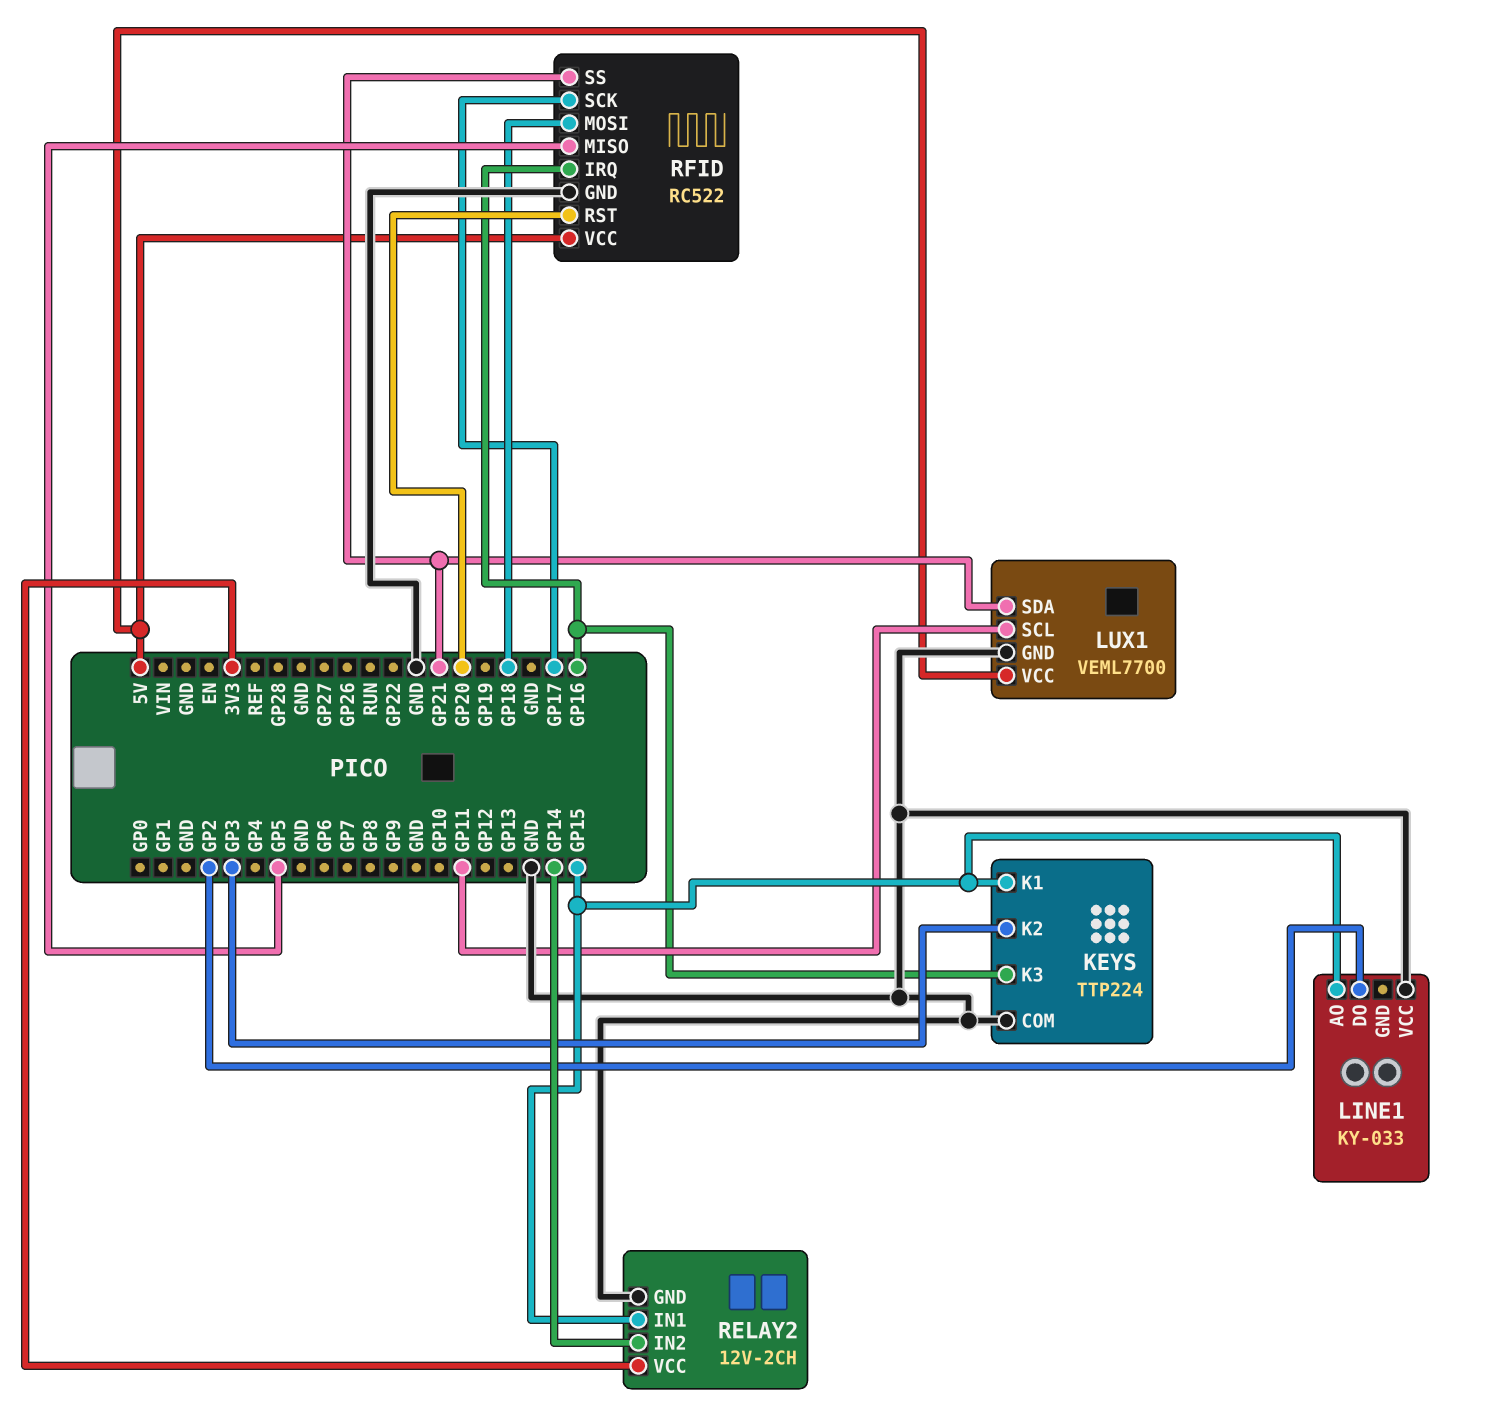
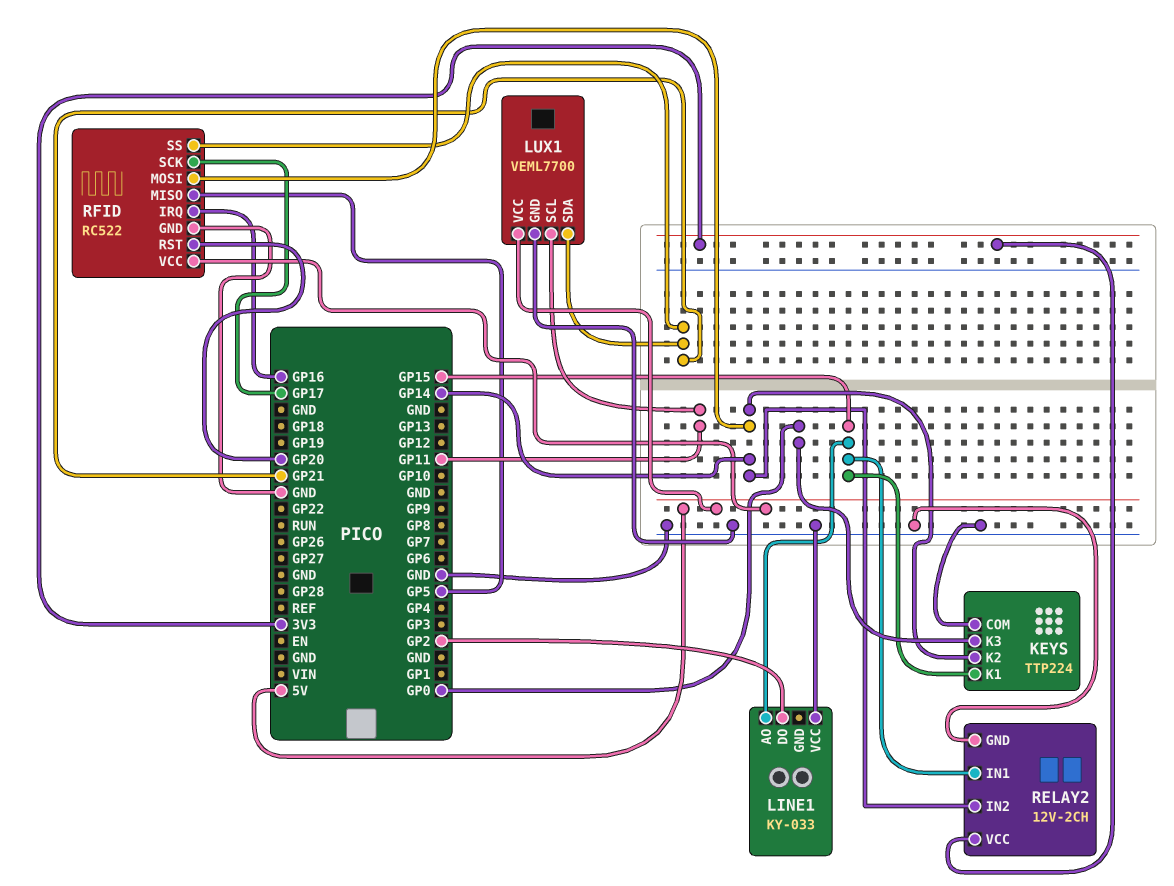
KEYS pin K2: GP3 -> GP14
KEYS pin K3: GP16 -> GP0
RFID pin MOSI: GP18 -> GP14

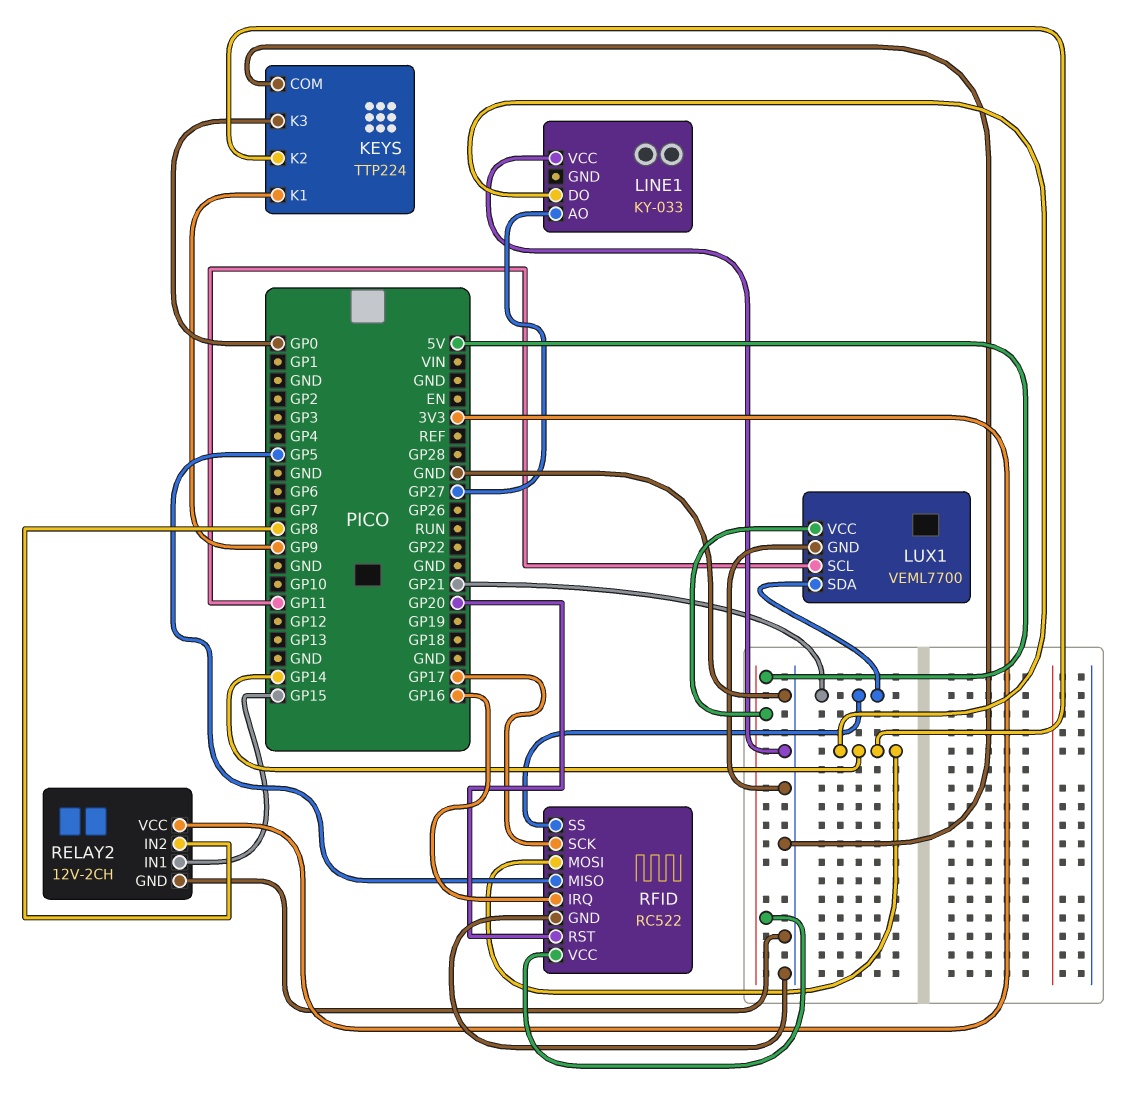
KEYS pin K1: GP15 -> GP9
LINE1 pin AO: GP15 -> GP27
LINE1 pin DO: GP2 -> GP14
RELAY2 pin IN2: GP14 -> GP8

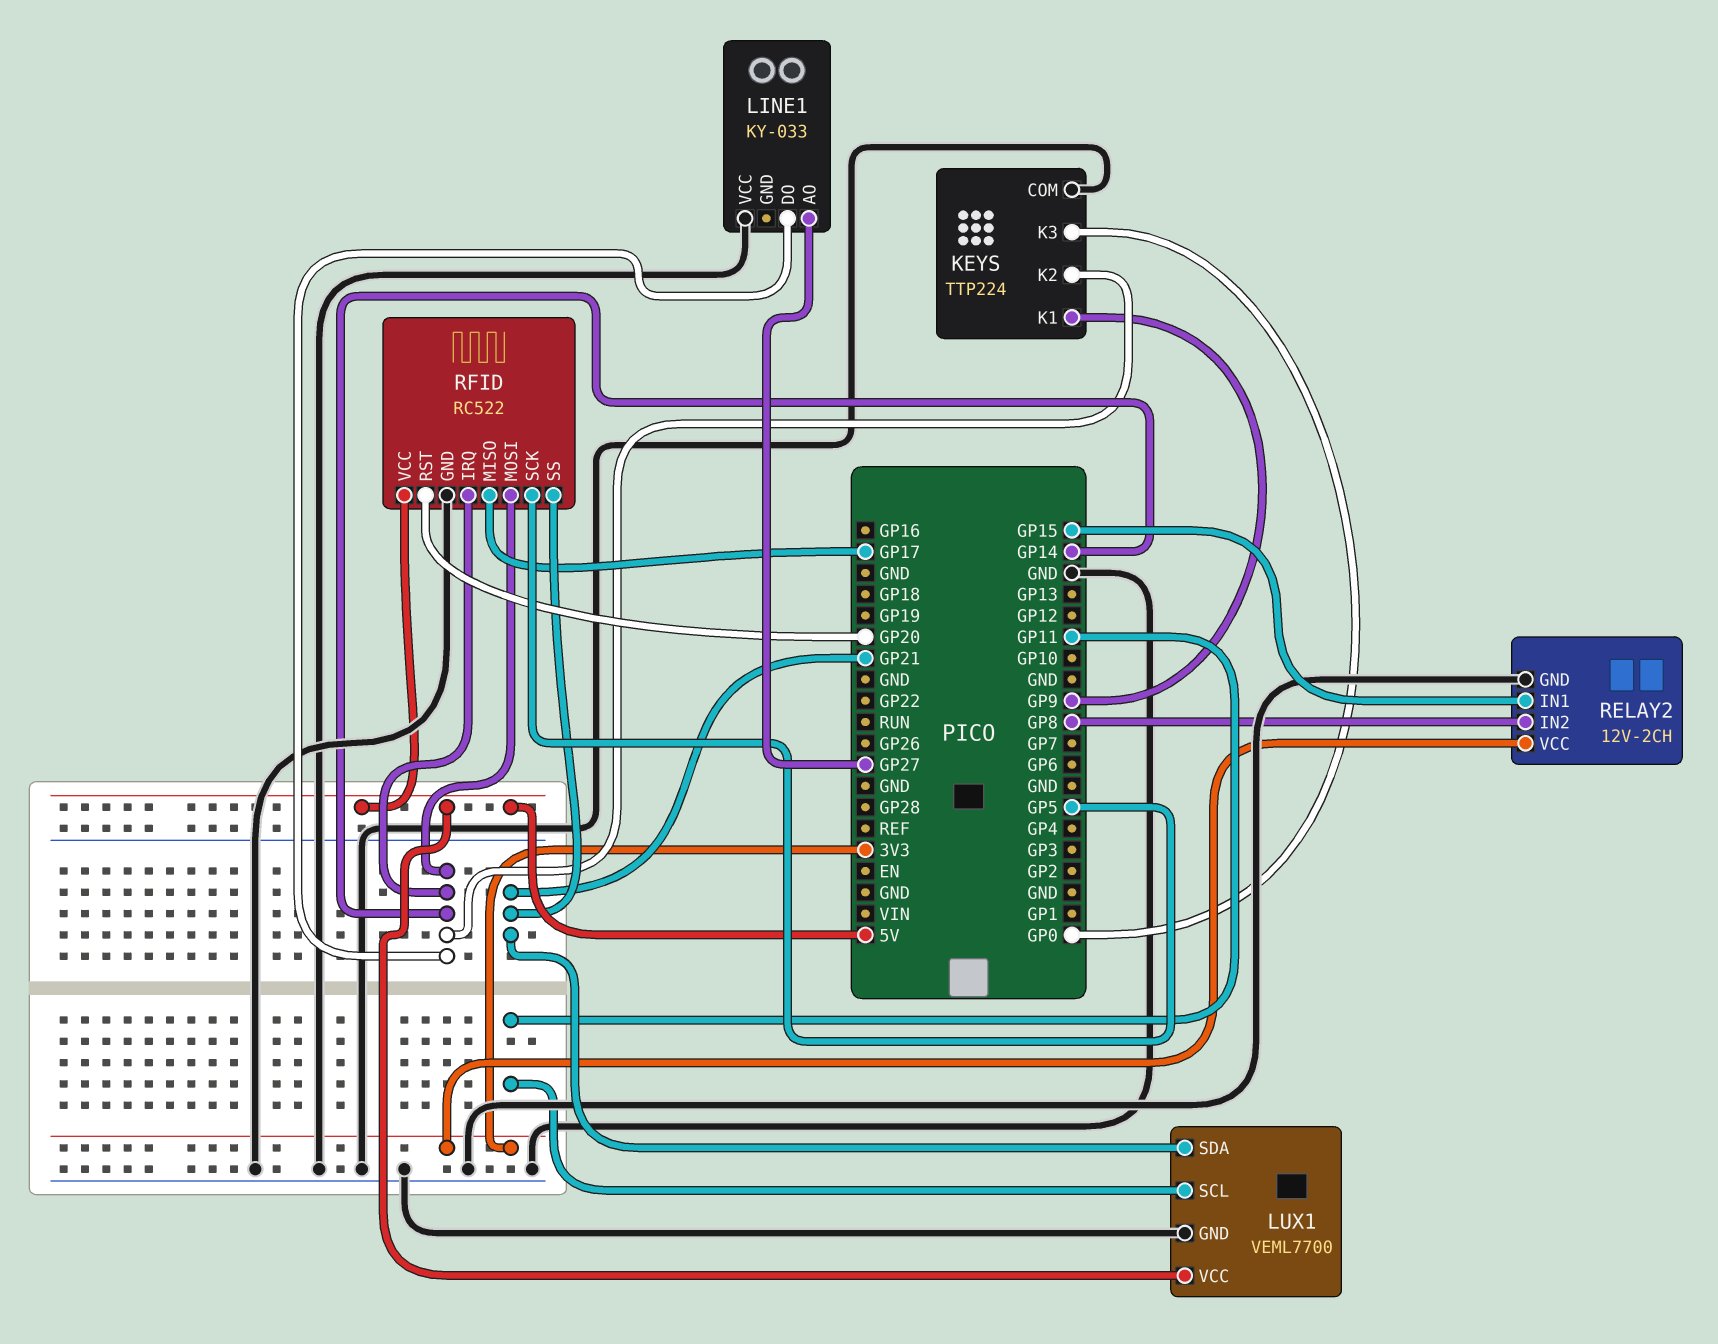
RFID pin IRQ: GP16 -> GP14
RFID pin MISO: GP5 -> GP17
RFID pin SCK: GP17 -> GP5

